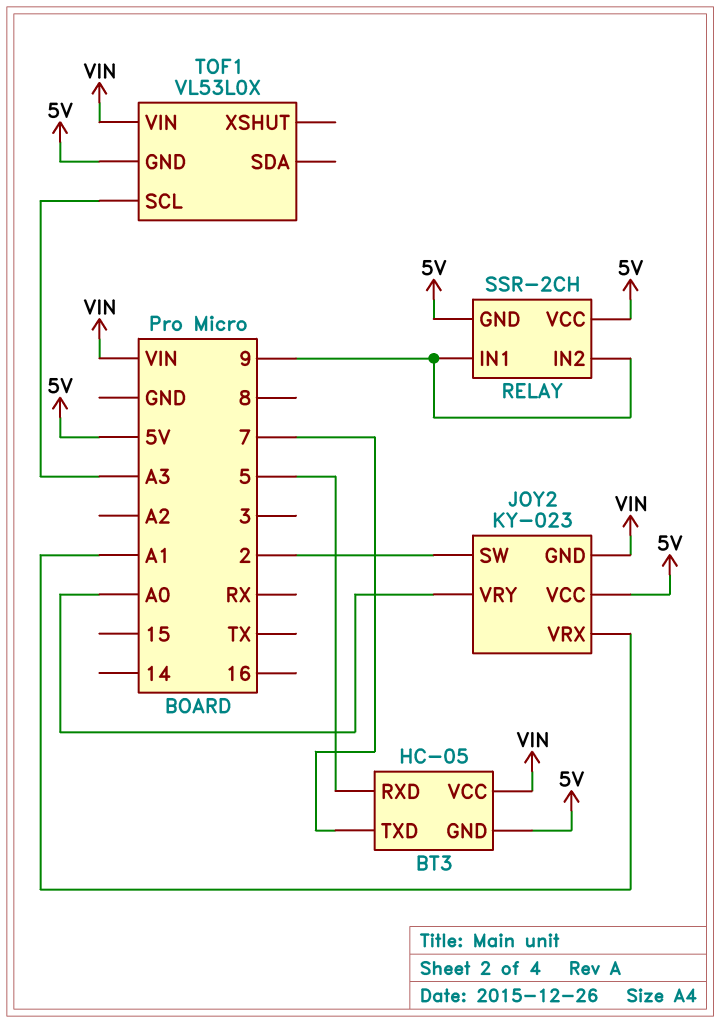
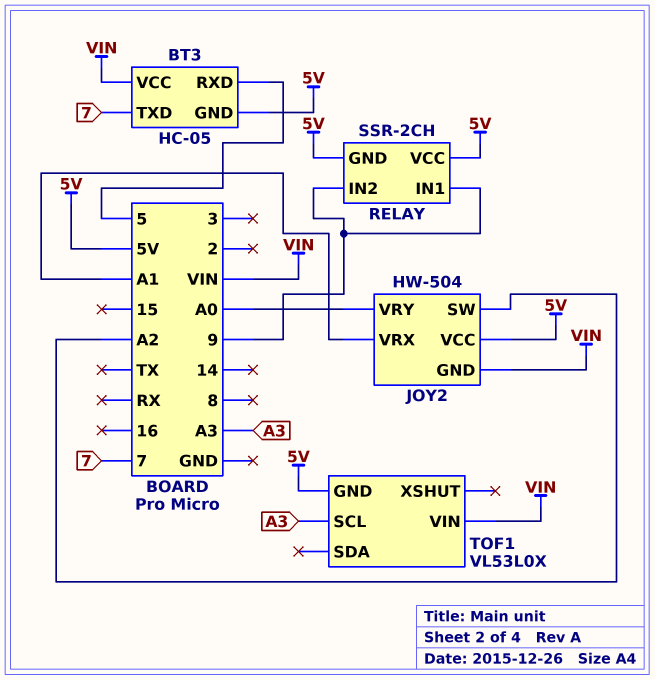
JOY2: KY-023 -> HW-504
JOY2 pin SW: 2 -> A2

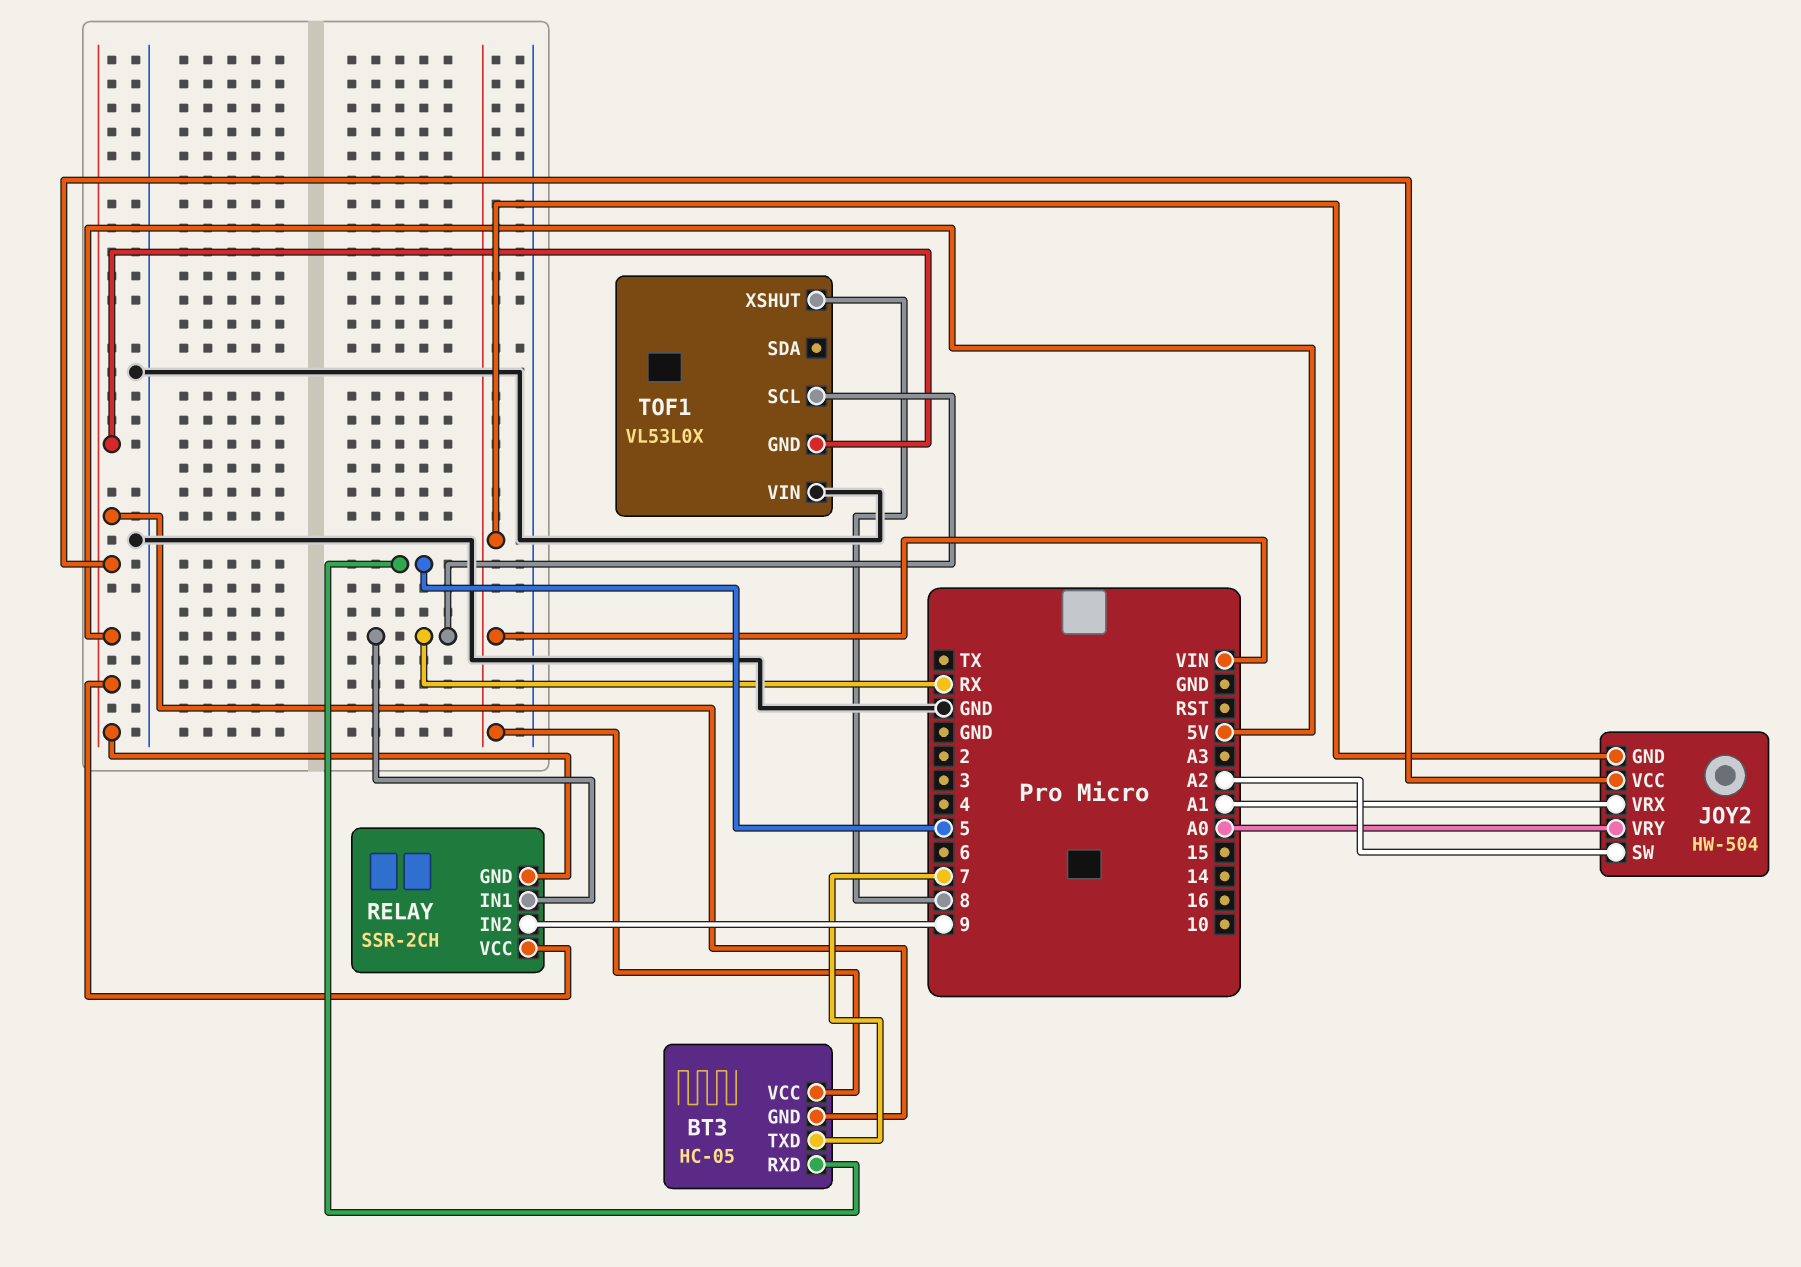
RELAY pin IN1: 9 -> RX
TOF1 pin SCL: A3 -> RX
TOF1 pin VIN: VIN -> GND
TOF1 pin XSHUT: none -> 8

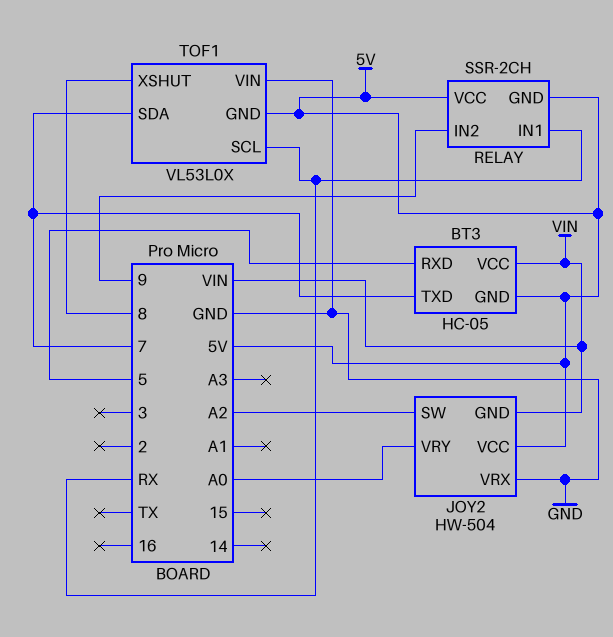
JOY2 pin VRX: A1 -> GND
TOF1 pin SDA: none -> 7

